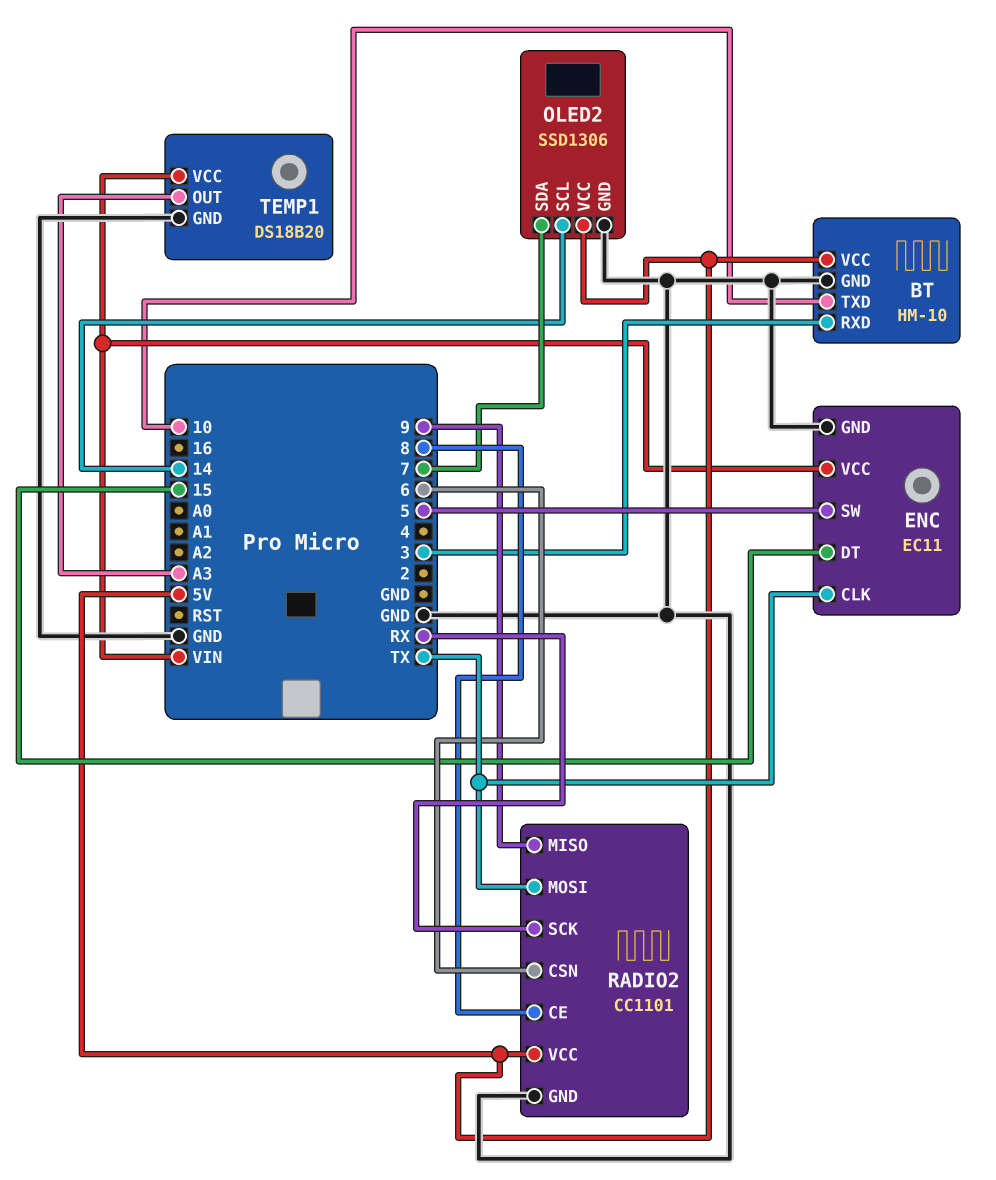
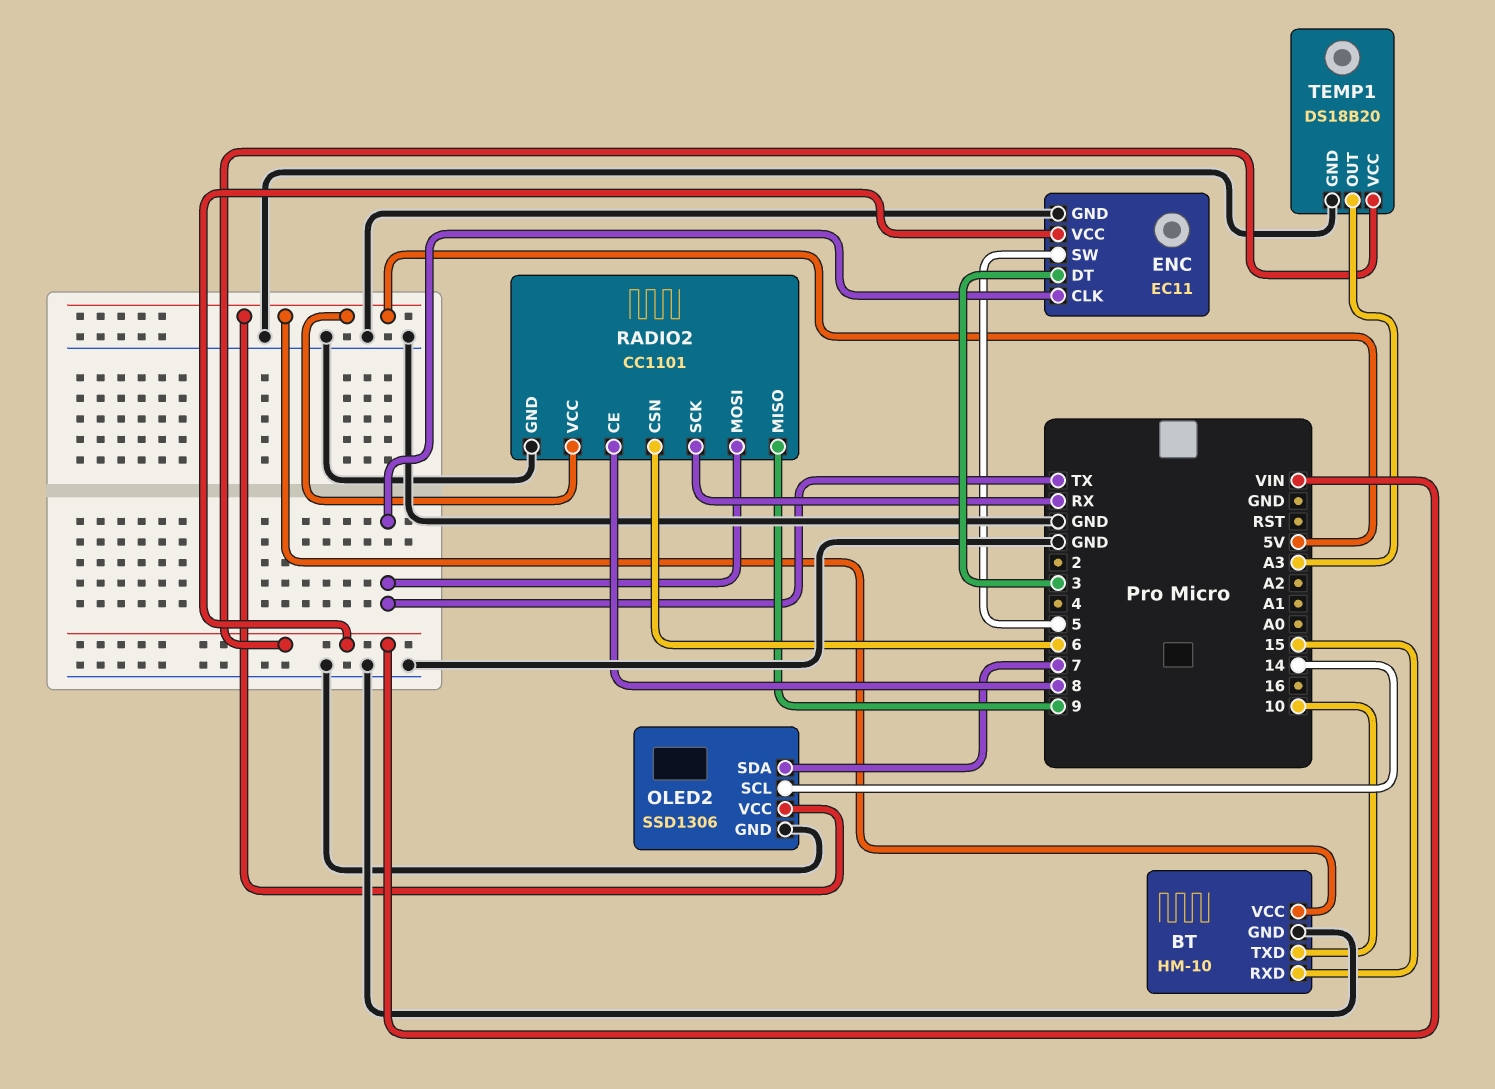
BT pin RXD: 3 -> 15
ENC pin DT: 15 -> 3

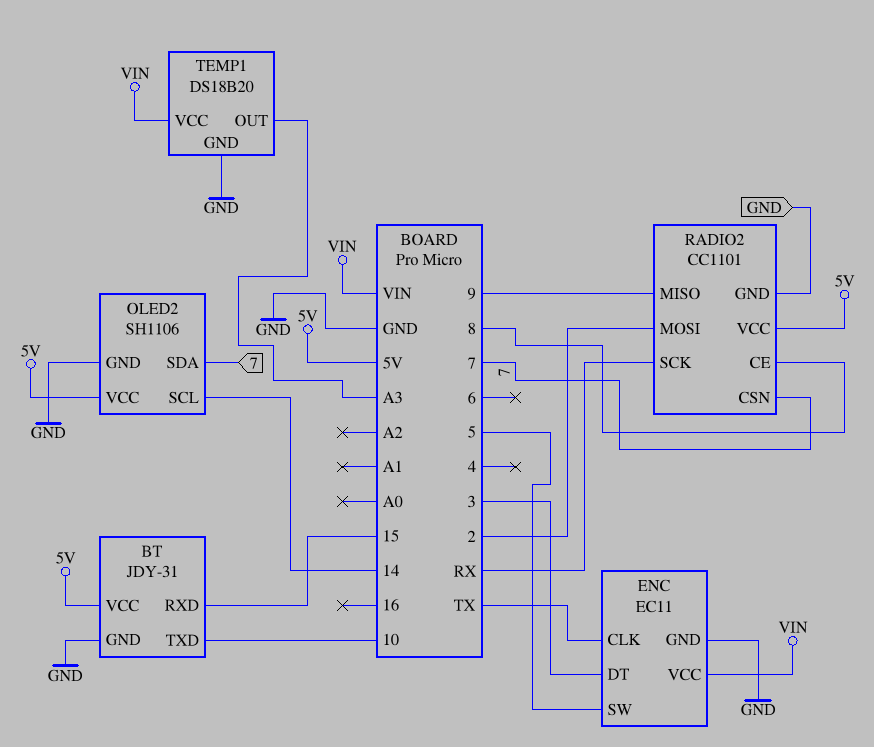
BT: HM-10 -> JDY-31
OLED2: SSD1306 -> SH1106
RADIO2 pin CSN: 6 -> 7
RADIO2 pin MOSI: TX -> 2

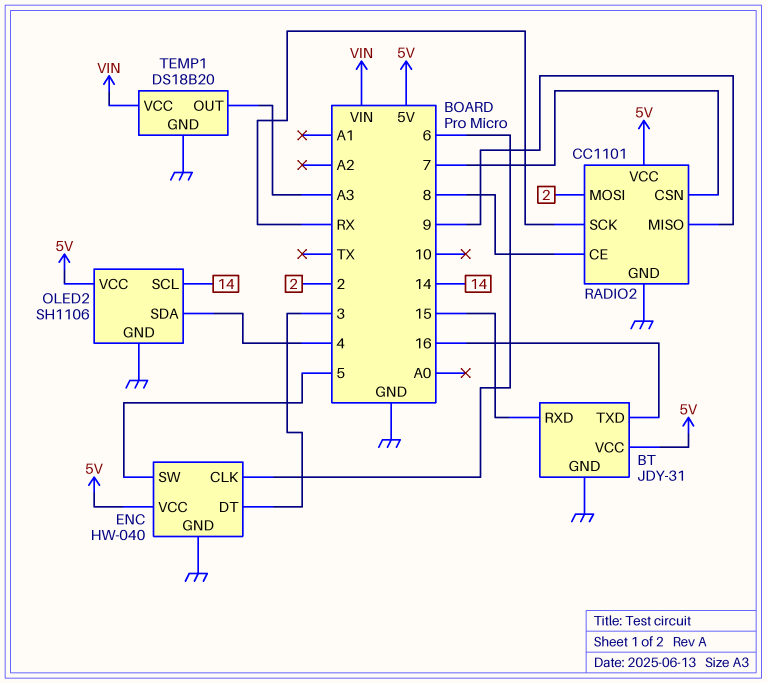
BT pin TXD: 10 -> 16
ENC: EC11 -> HW-040
ENC pin CLK: TX -> 6
ENC pin VCC: VIN -> 5V
OLED2 pin SDA: 7 -> 4

